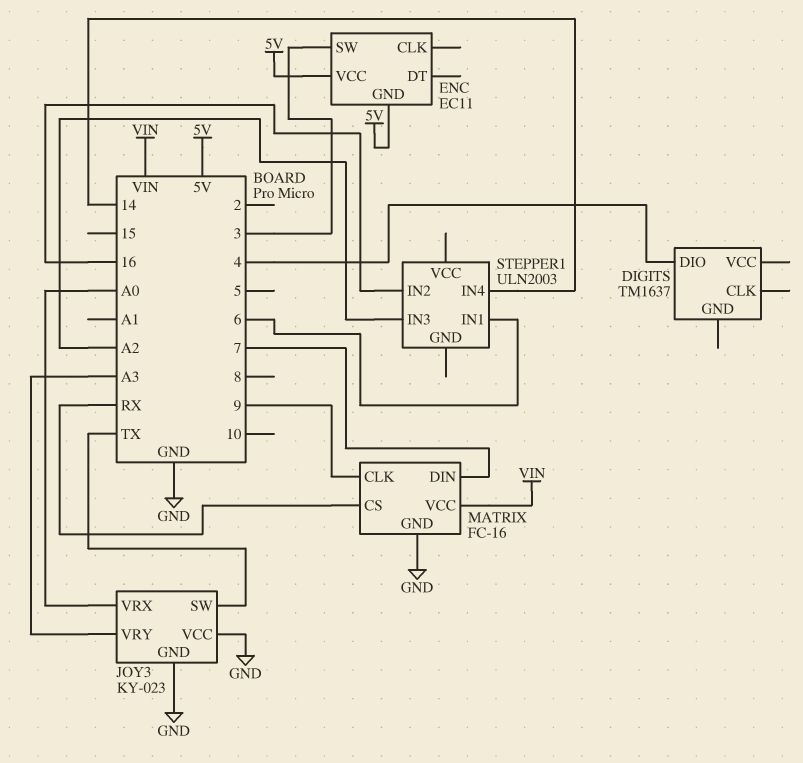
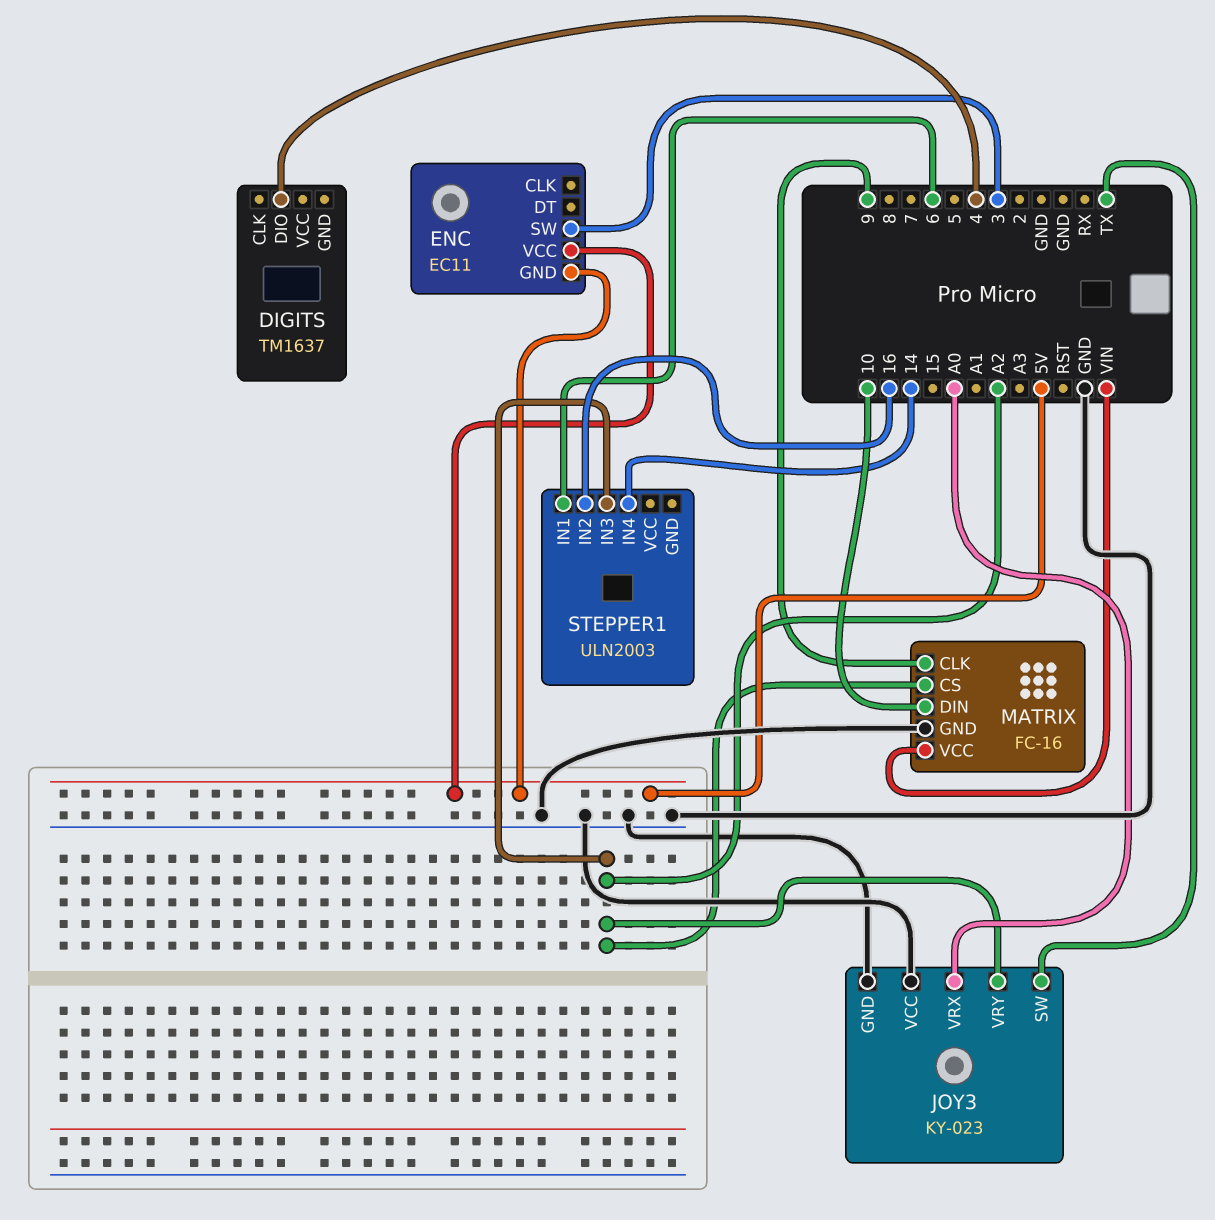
JOY3 pin VRY: A3 -> A2
MATRIX pin CS: RX -> A2
MATRIX pin DIN: 7 -> 10

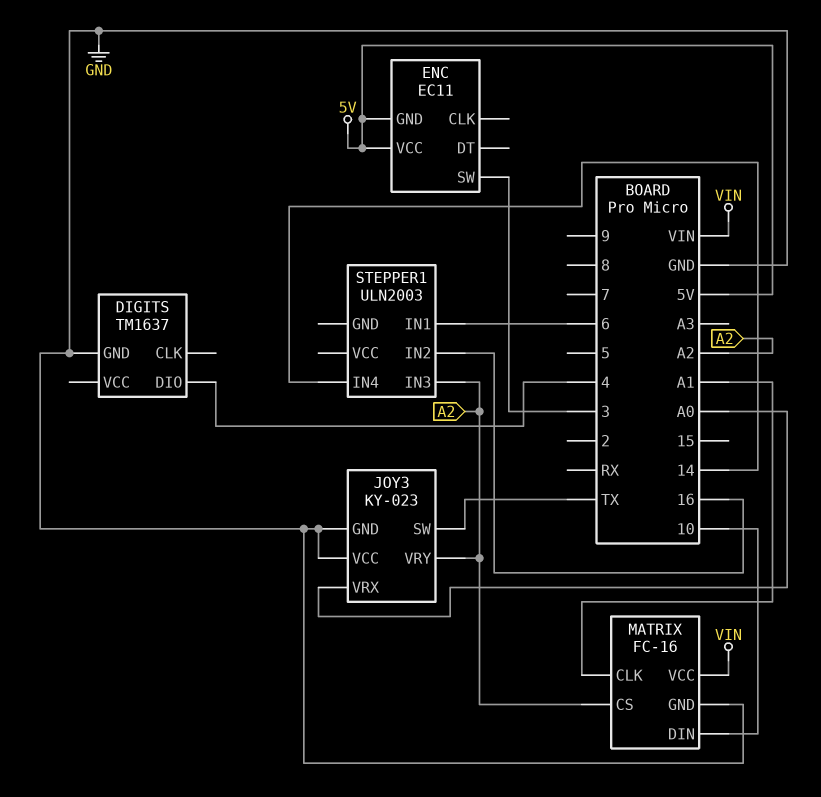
DIGITS pin GND: none -> GND
MATRIX pin CLK: 9 -> A1

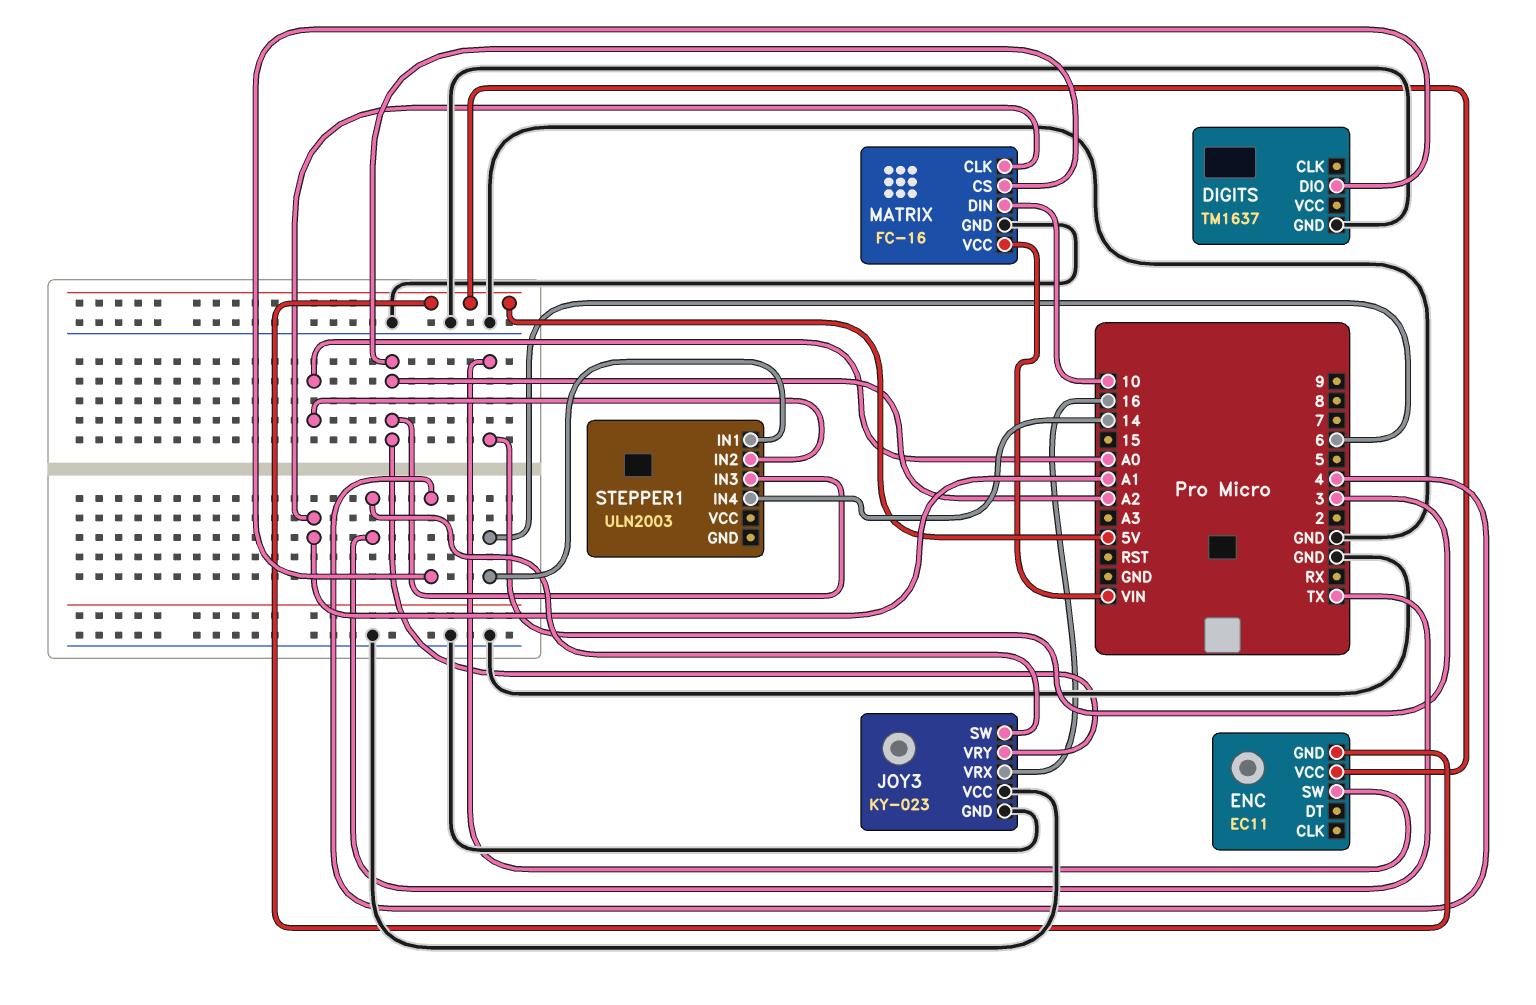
JOY3 pin VRX: A0 -> 16
STEPPER1 pin IN2: 16 -> A0

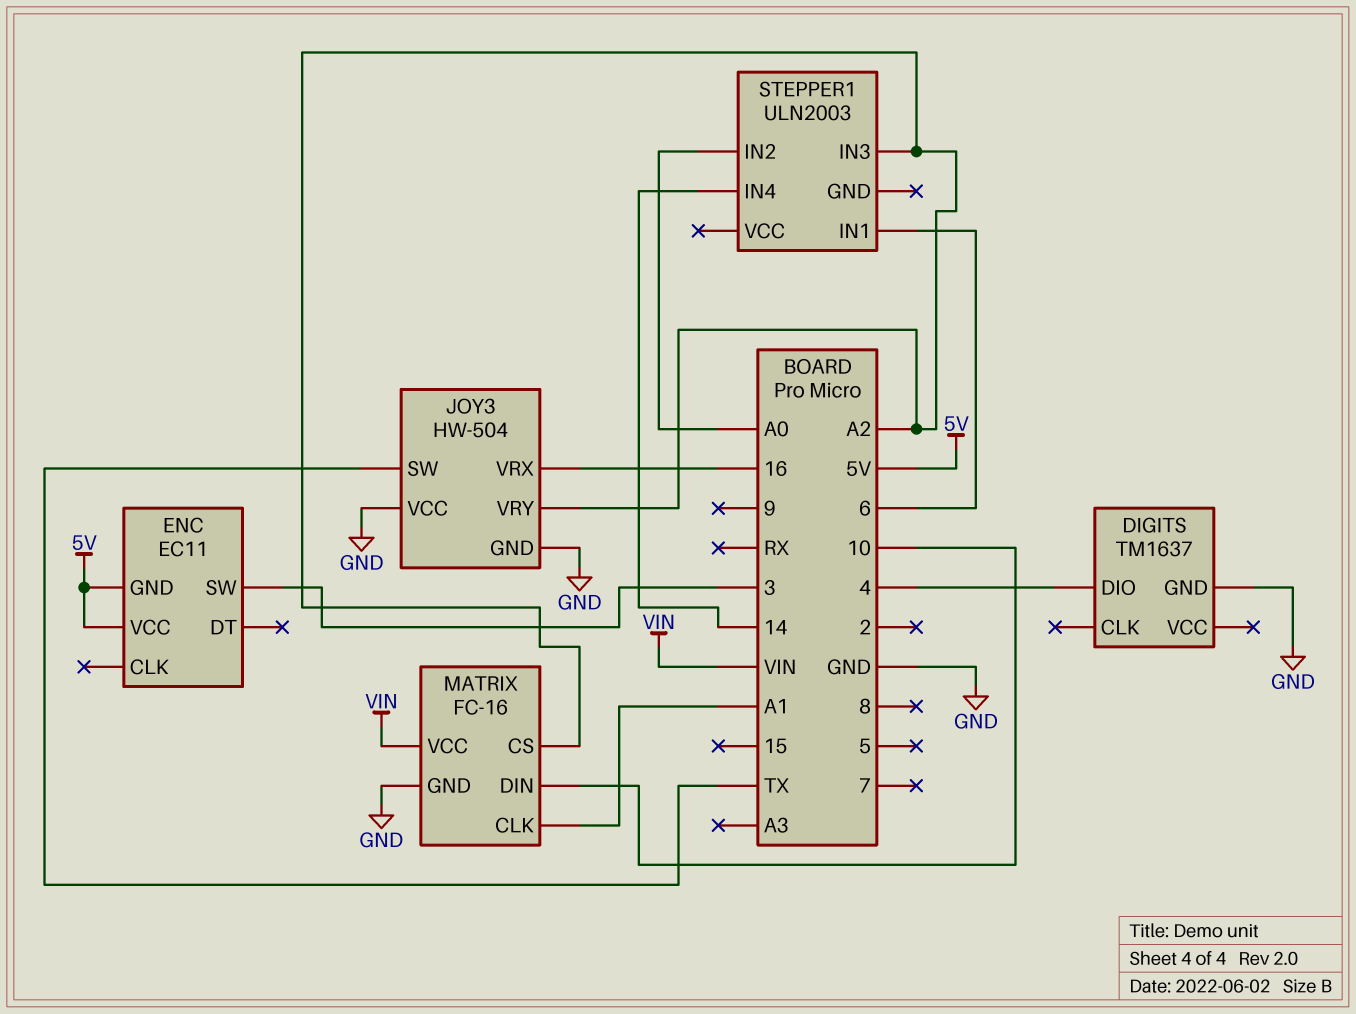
JOY3: KY-023 -> HW-504

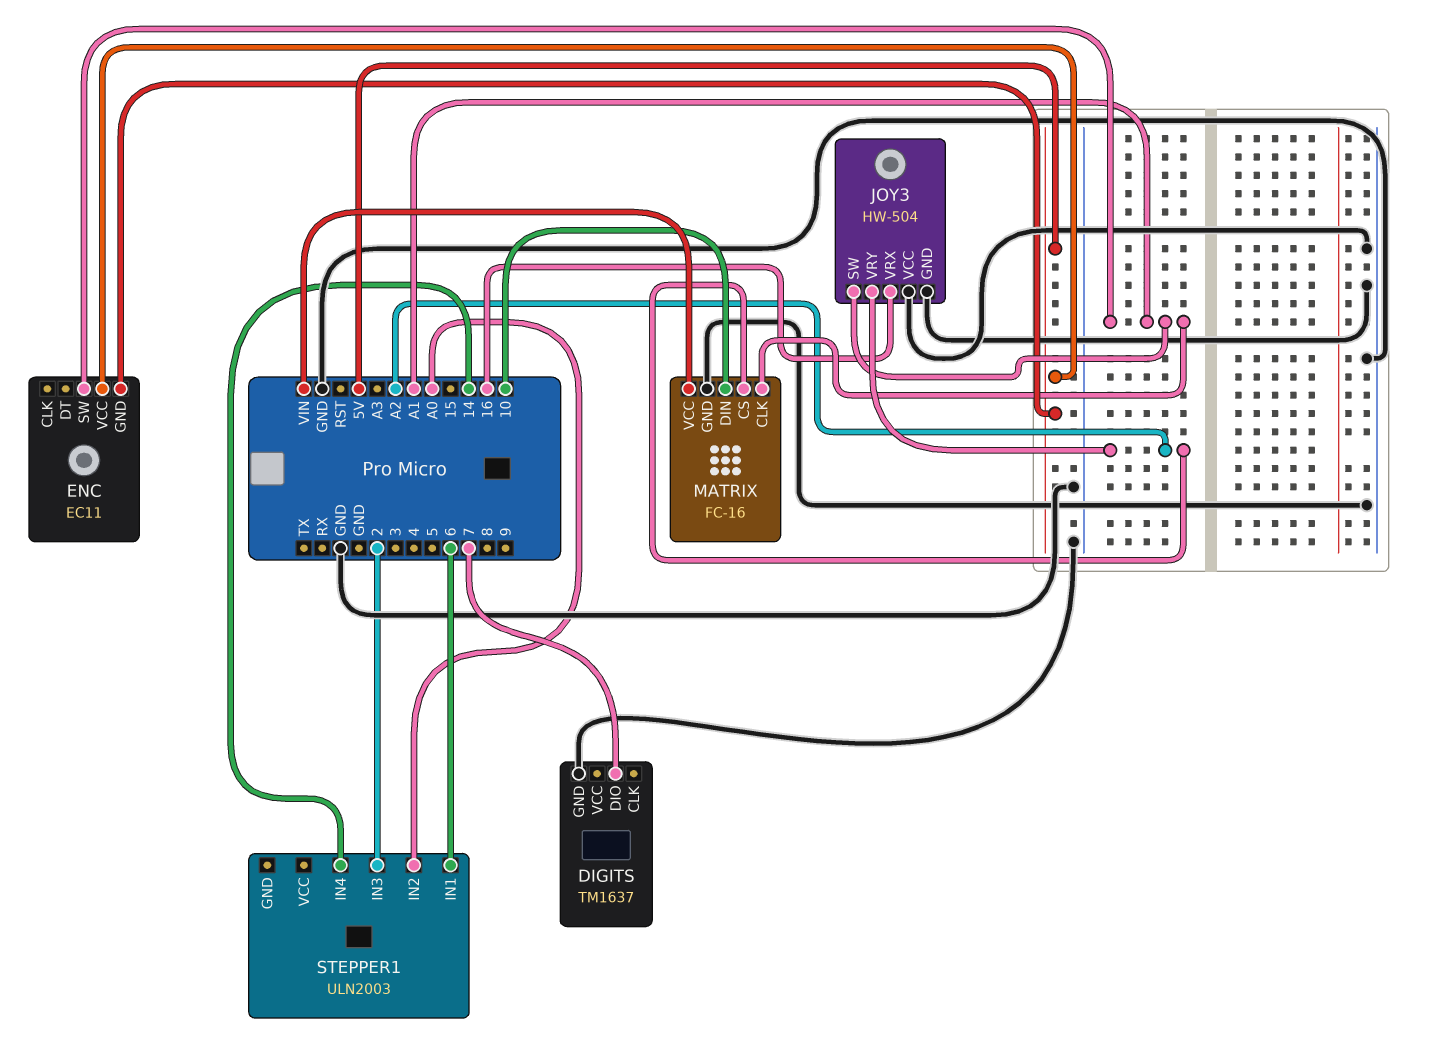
DIGITS pin DIO: 4 -> 7
ENC pin SW: 3 -> A1
JOY3 pin SW: TX -> A1
STEPPER1 pin IN3: A2 -> 2

